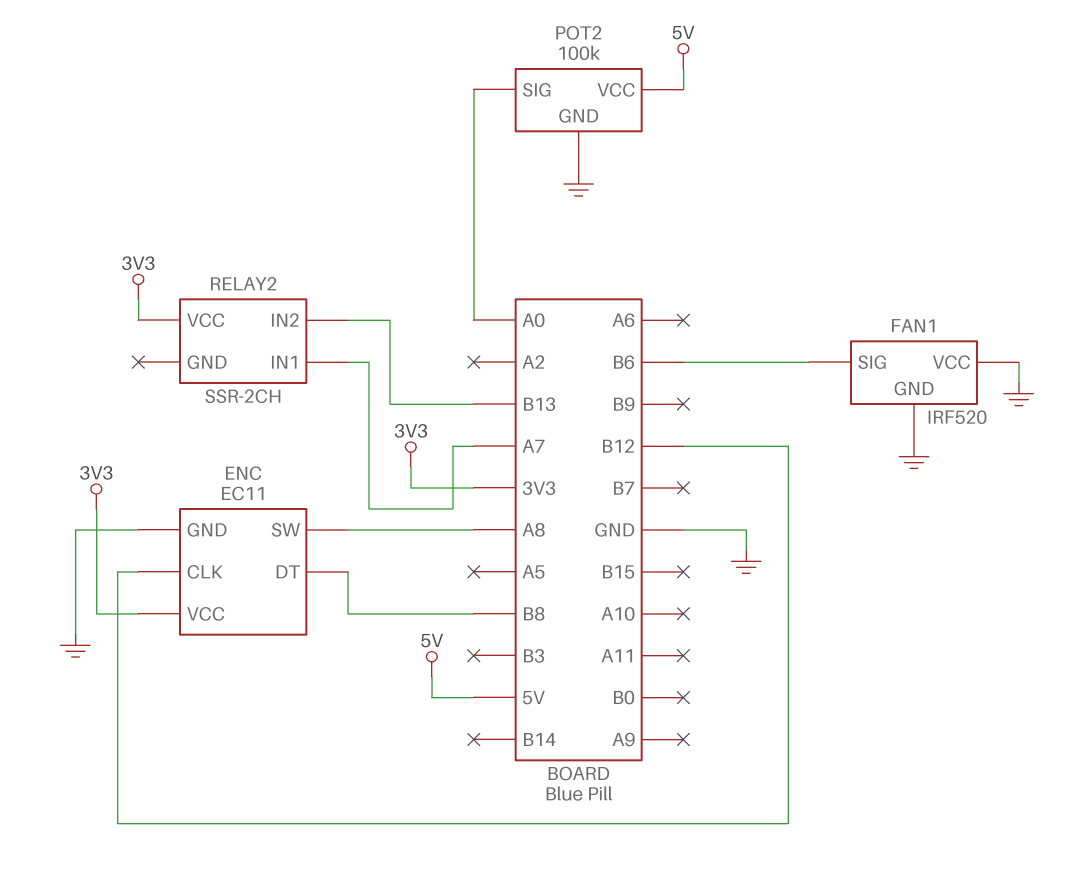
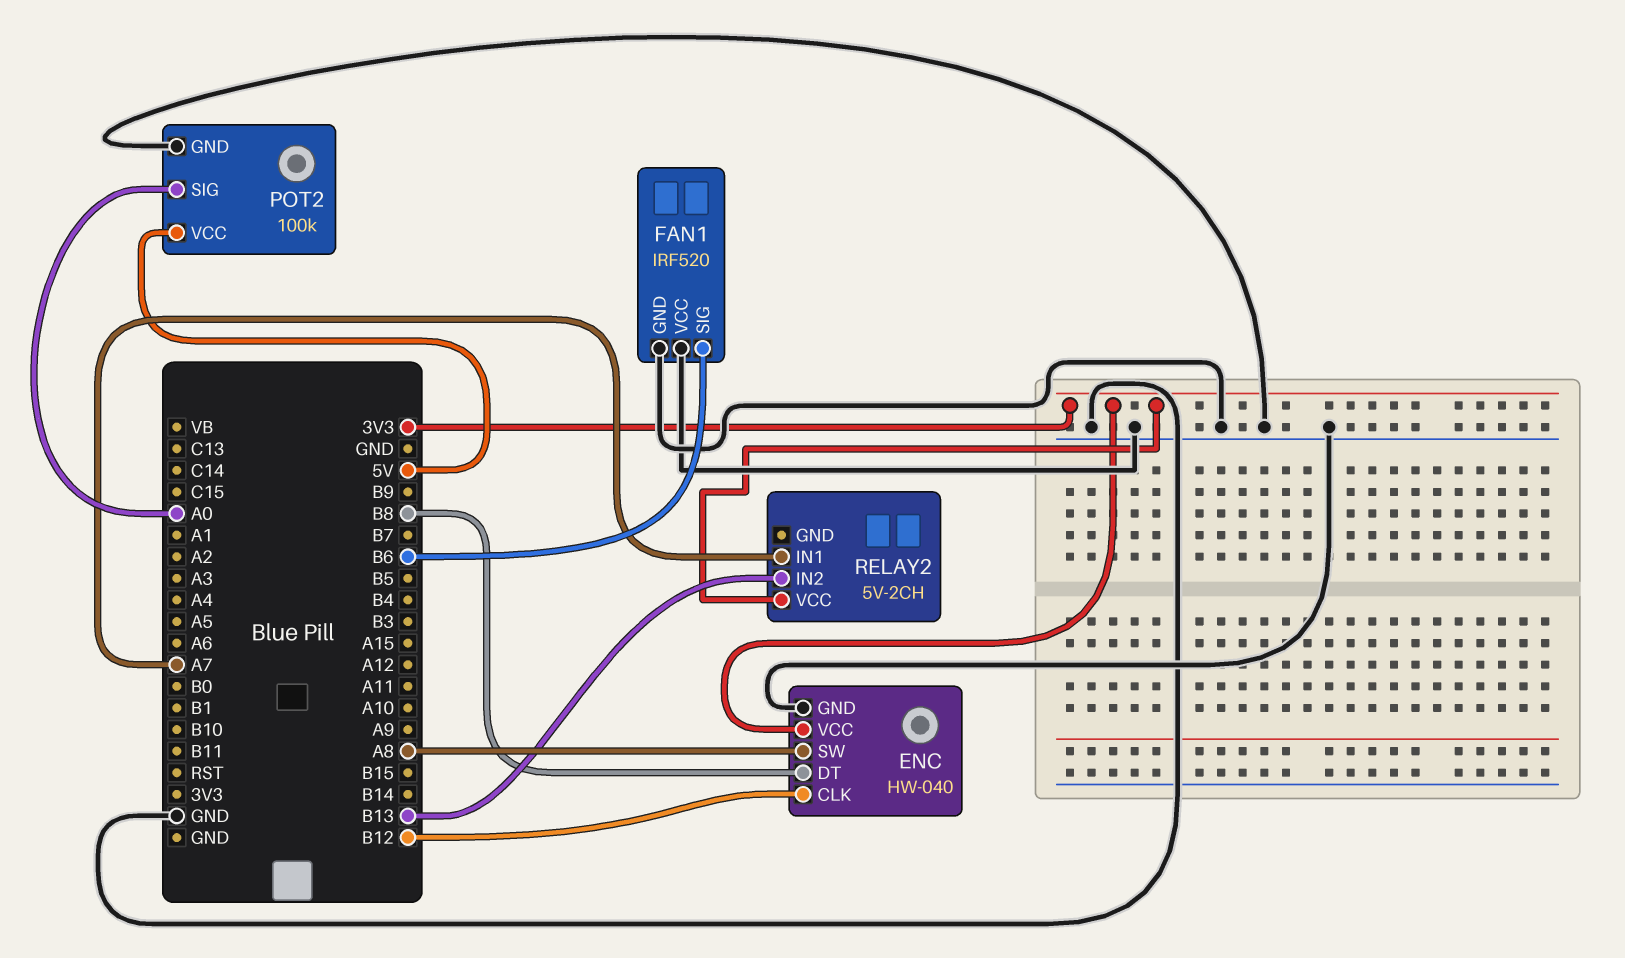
ENC: EC11 -> HW-040
RELAY2: SSR-2CH -> 5V-2CH

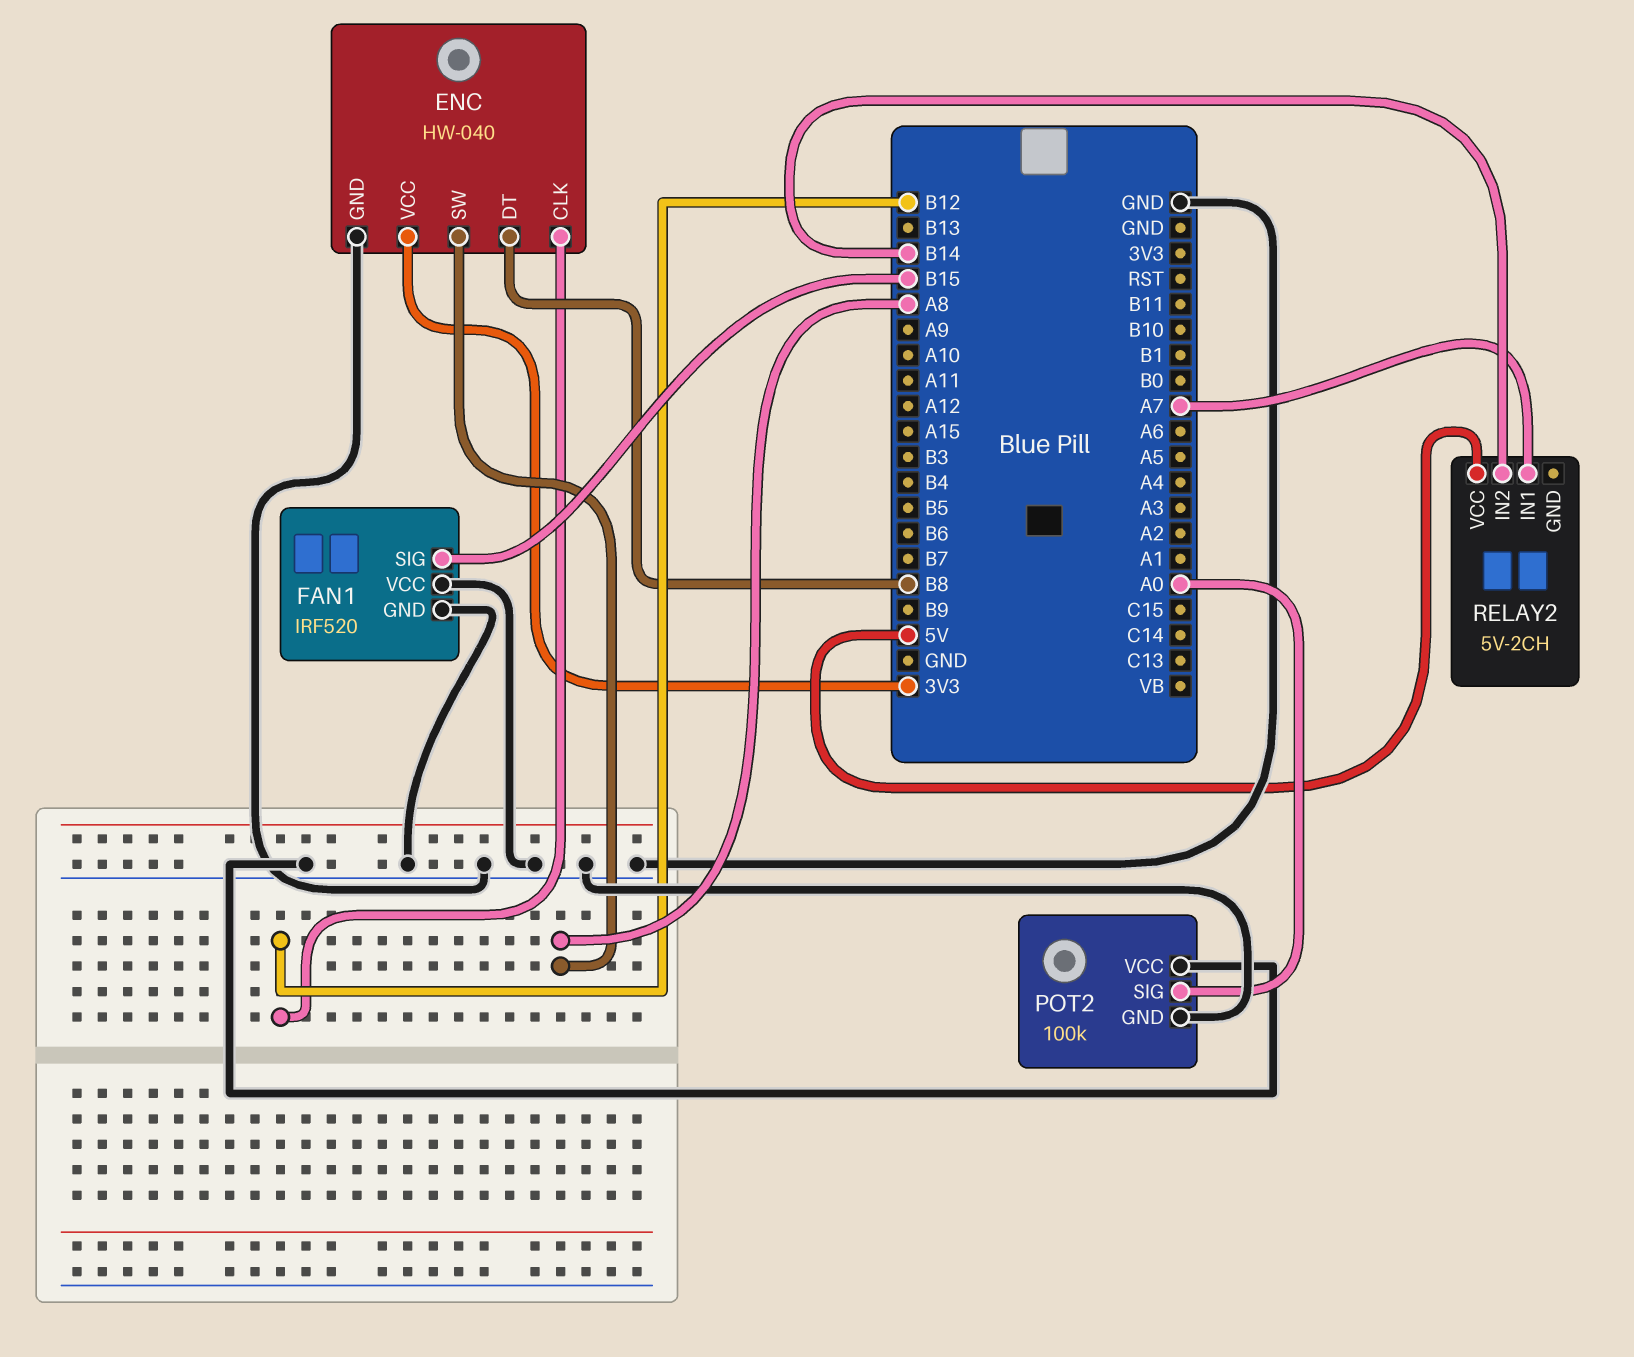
FAN1 pin SIG: B6 -> B15
POT2 pin VCC: 5V -> GND
RELAY2 pin IN2: B13 -> B14
RELAY2 pin VCC: 3V3 -> 5V

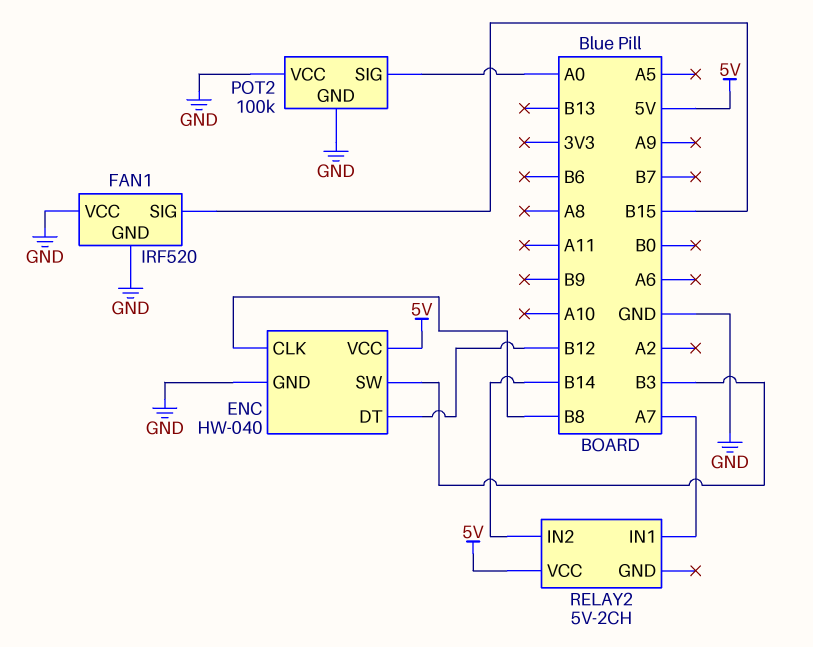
ENC pin CLK: B12 -> B8
ENC pin DT: B8 -> B12
ENC pin SW: A8 -> B3
ENC pin VCC: 3V3 -> 5V

